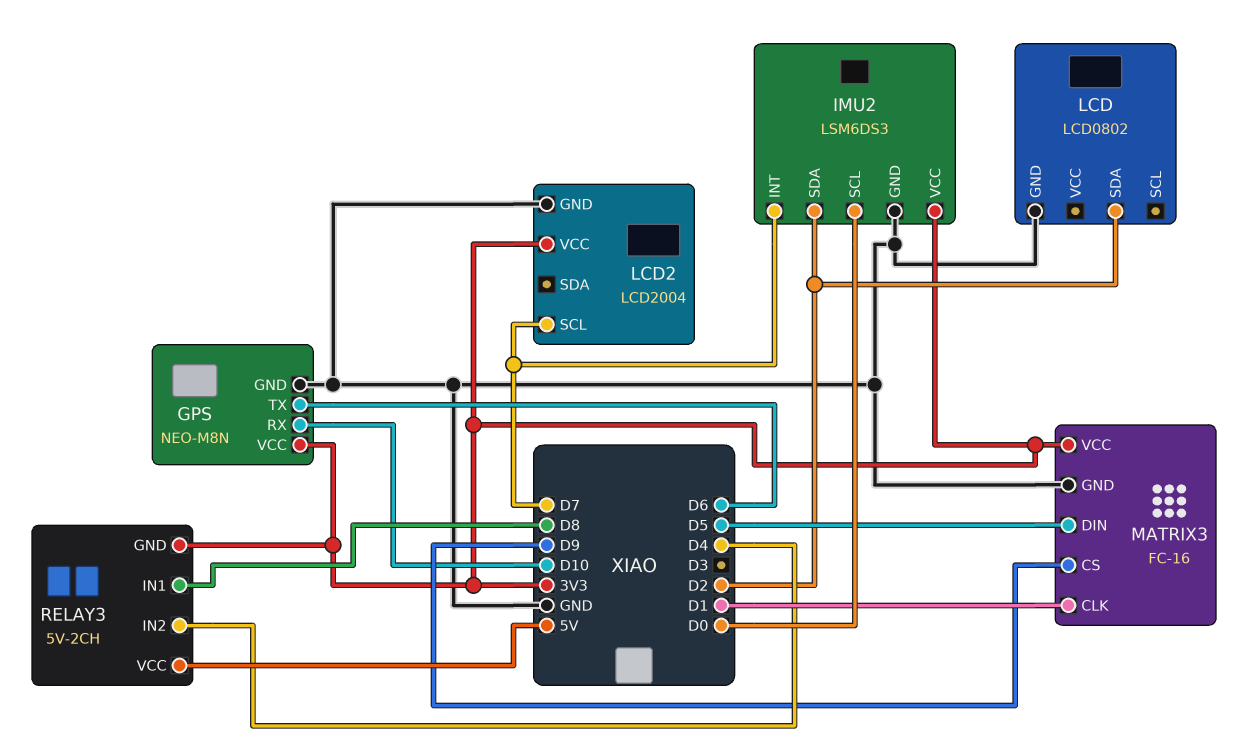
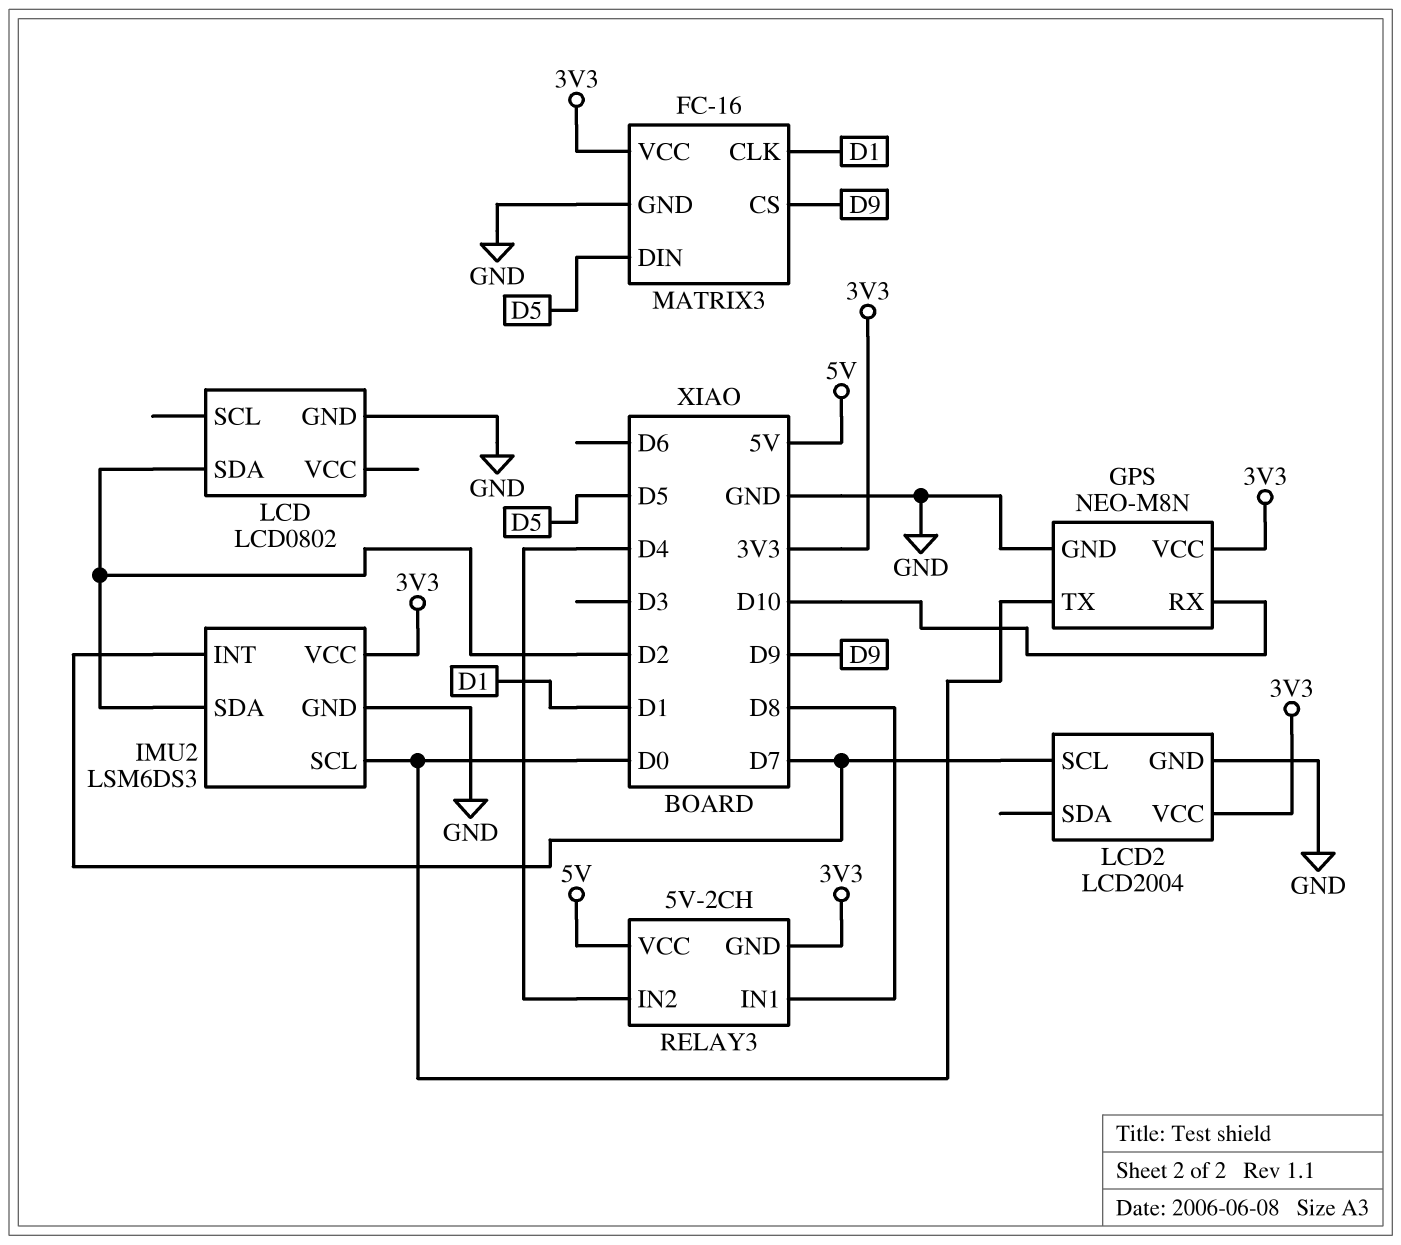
GPS pin TX: D6 -> D0

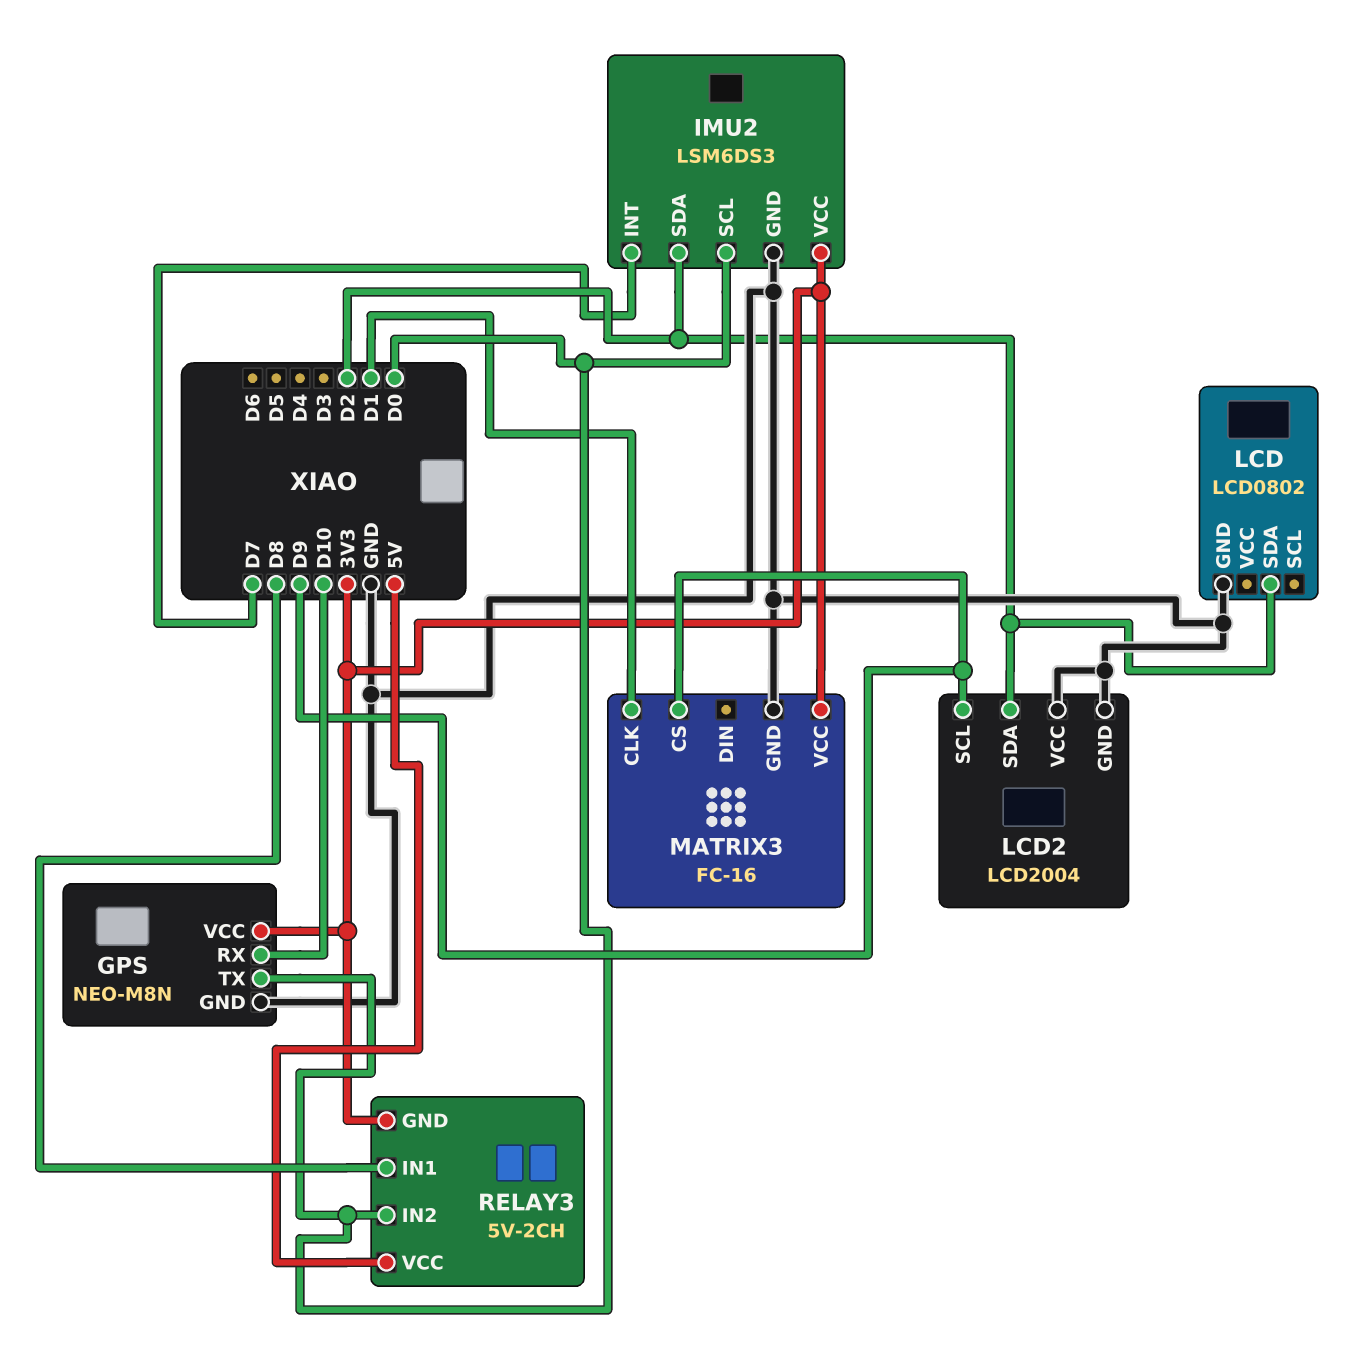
LCD2 pin SCL: D7 -> D9
LCD2 pin SDA: none -> D2
LCD2 pin VCC: 3V3 -> GND
MATRIX3 pin DIN: D5 -> none
RELAY3 pin IN2: D4 -> D0

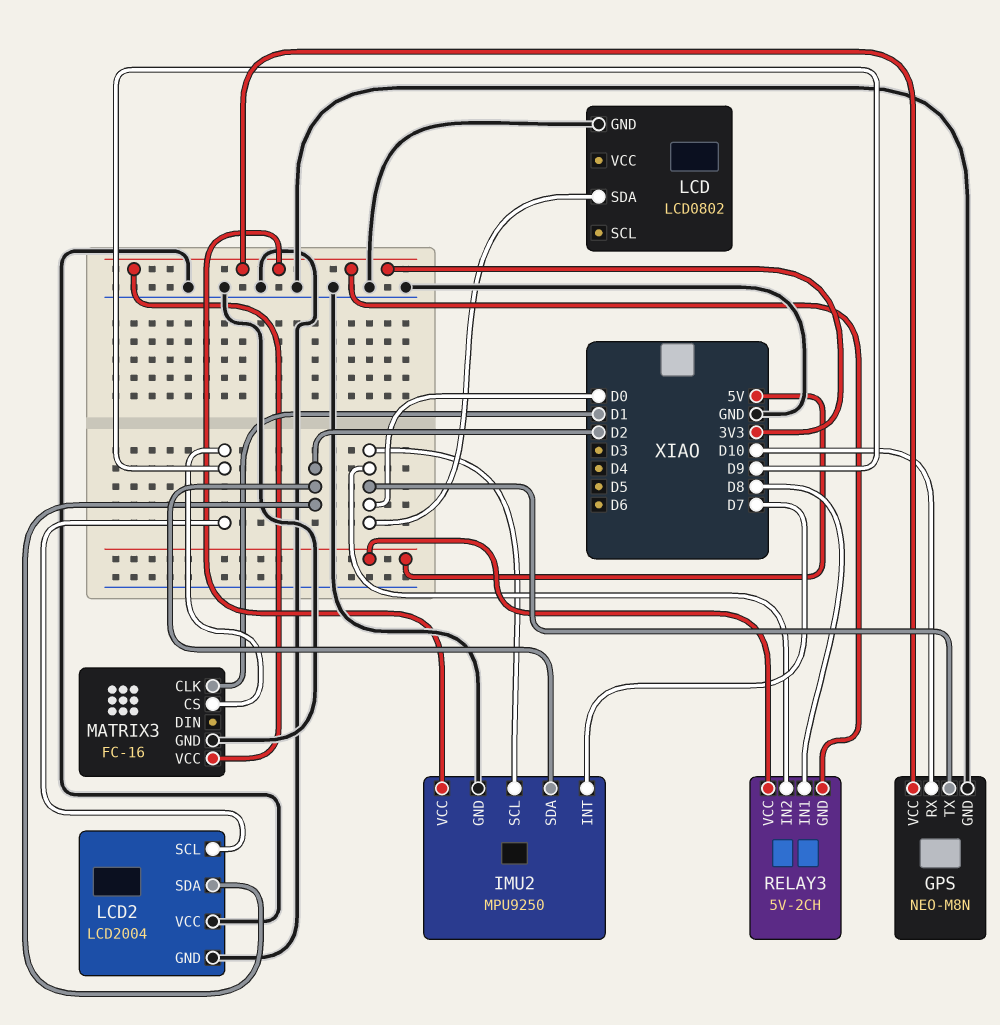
IMU2: LSM6DS3 -> MPU9250
LCD pin SDA: D2 -> D0

